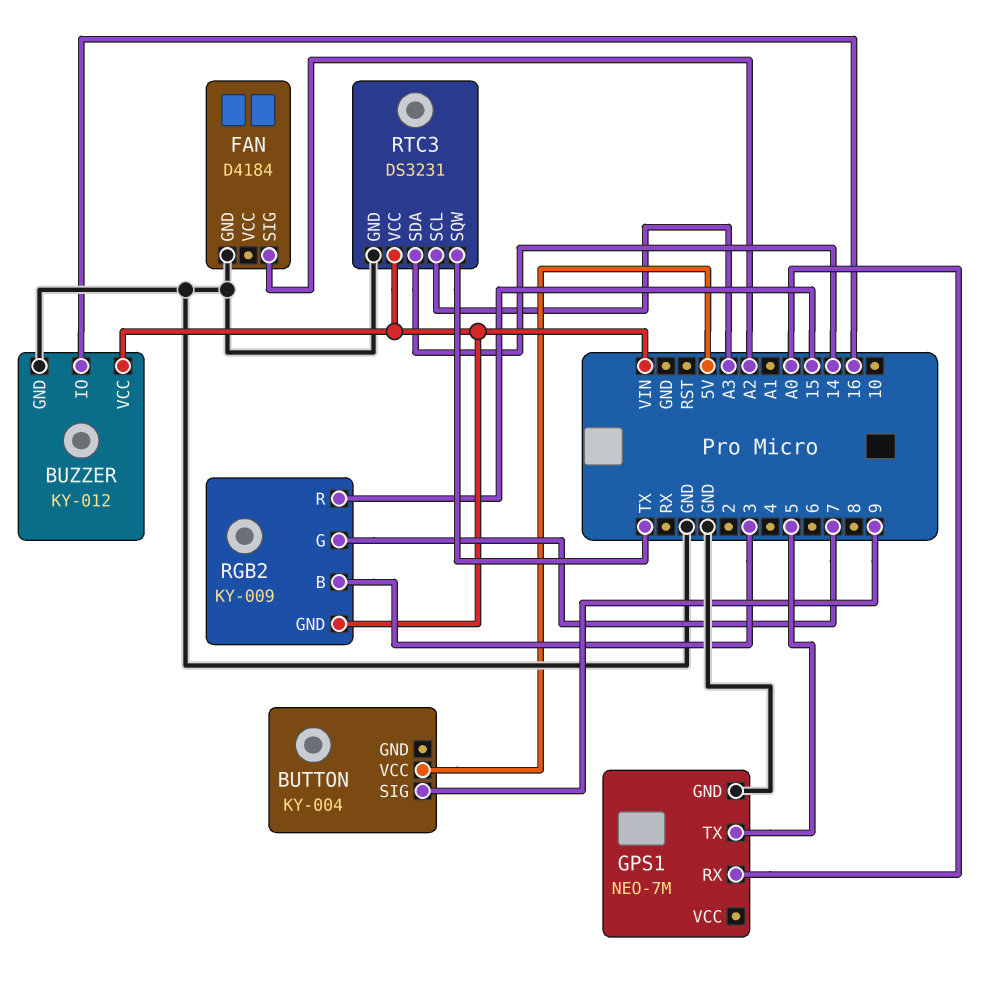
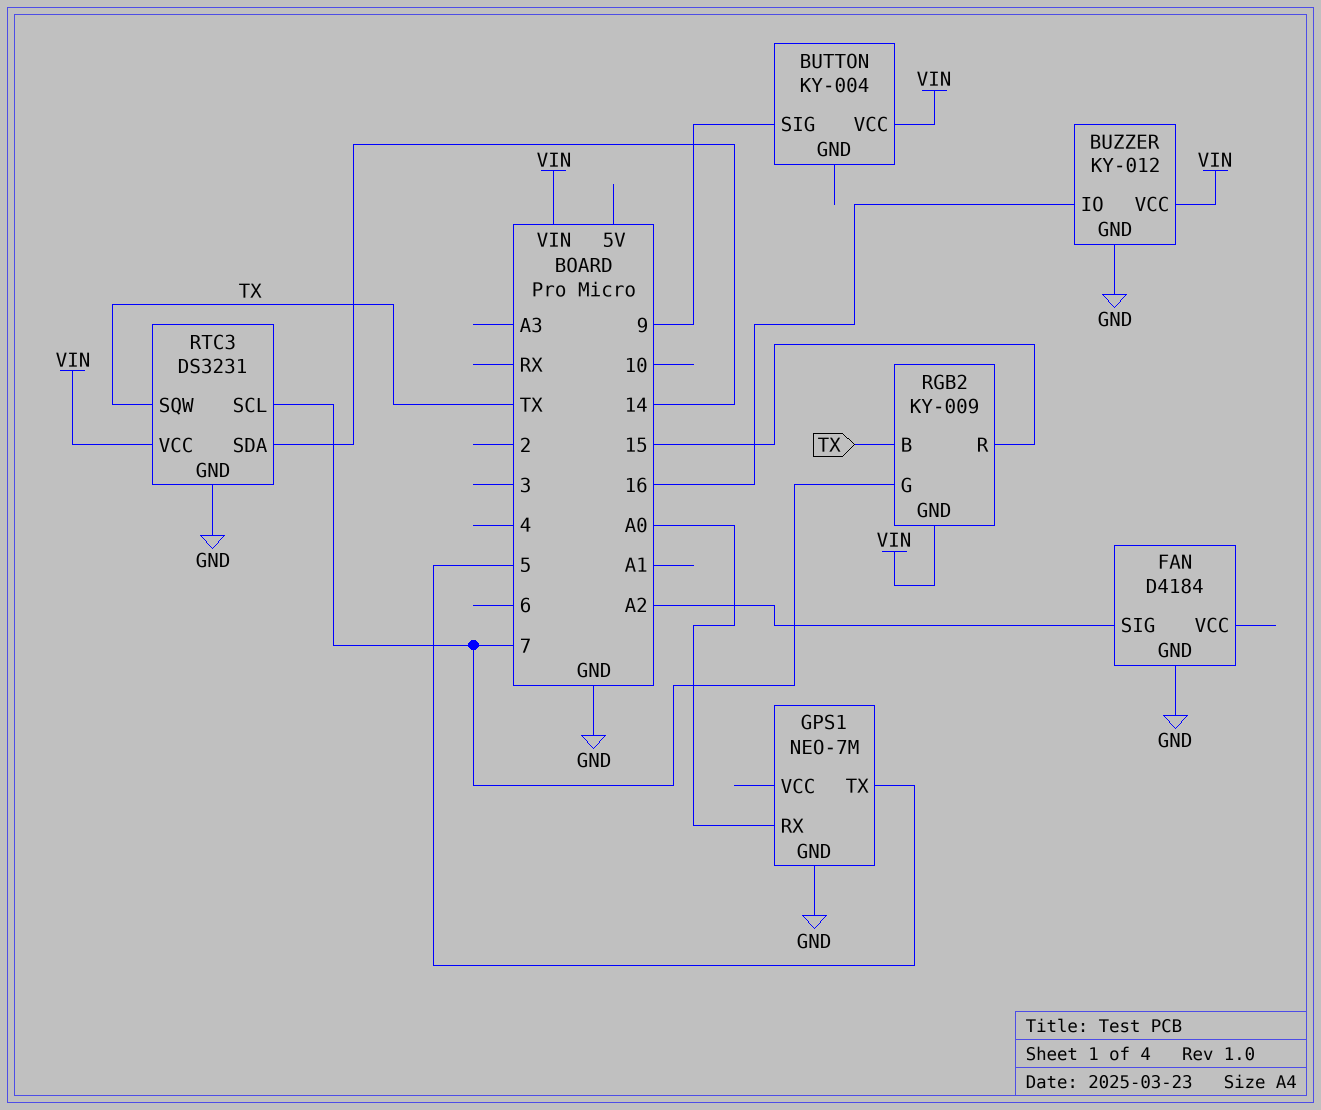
BUTTON pin VCC: 5V -> VIN
RGB2 pin B: 3 -> TX
RTC3 pin SCL: A3 -> 7

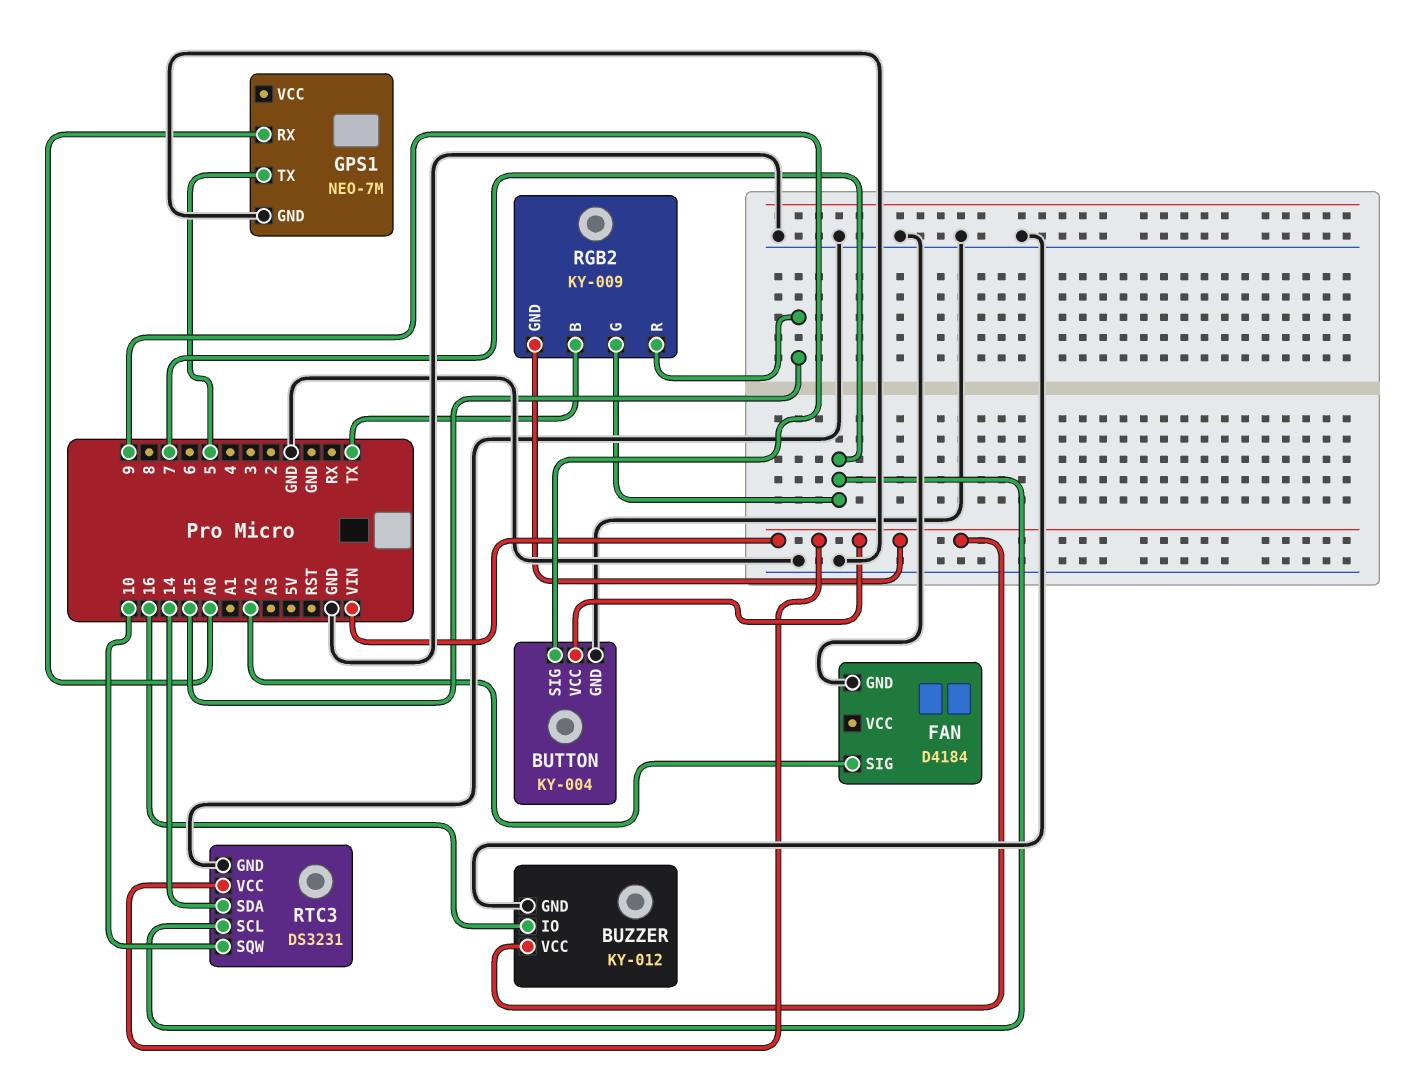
BUTTON pin GND: none -> GND
RTC3 pin SQW: TX -> 10

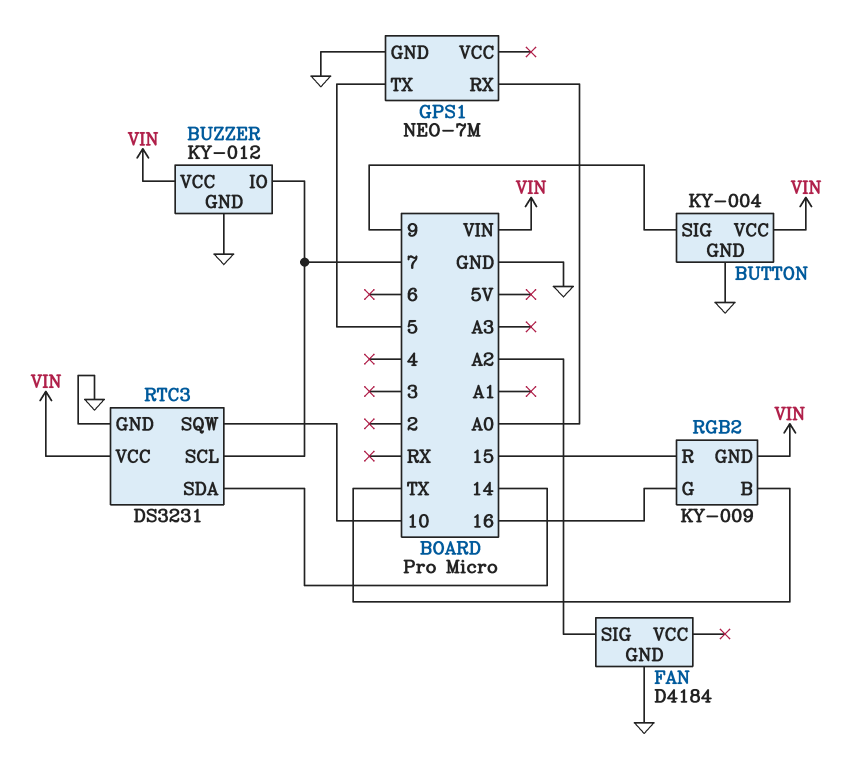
BUZZER pin IO: 16 -> 7
RGB2 pin G: 7 -> 16

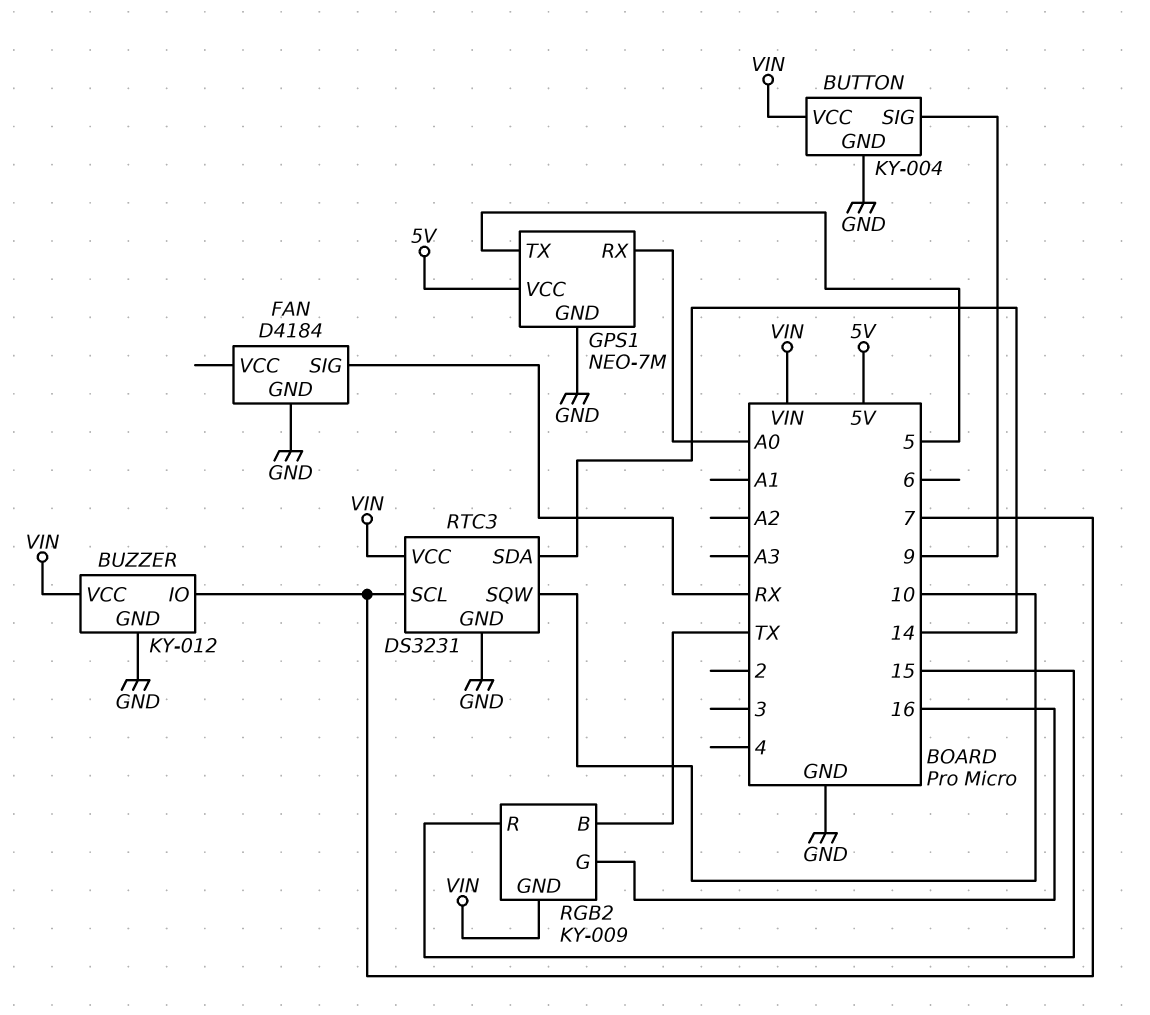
FAN pin SIG: A2 -> RX
GPS1 pin VCC: none -> 5V

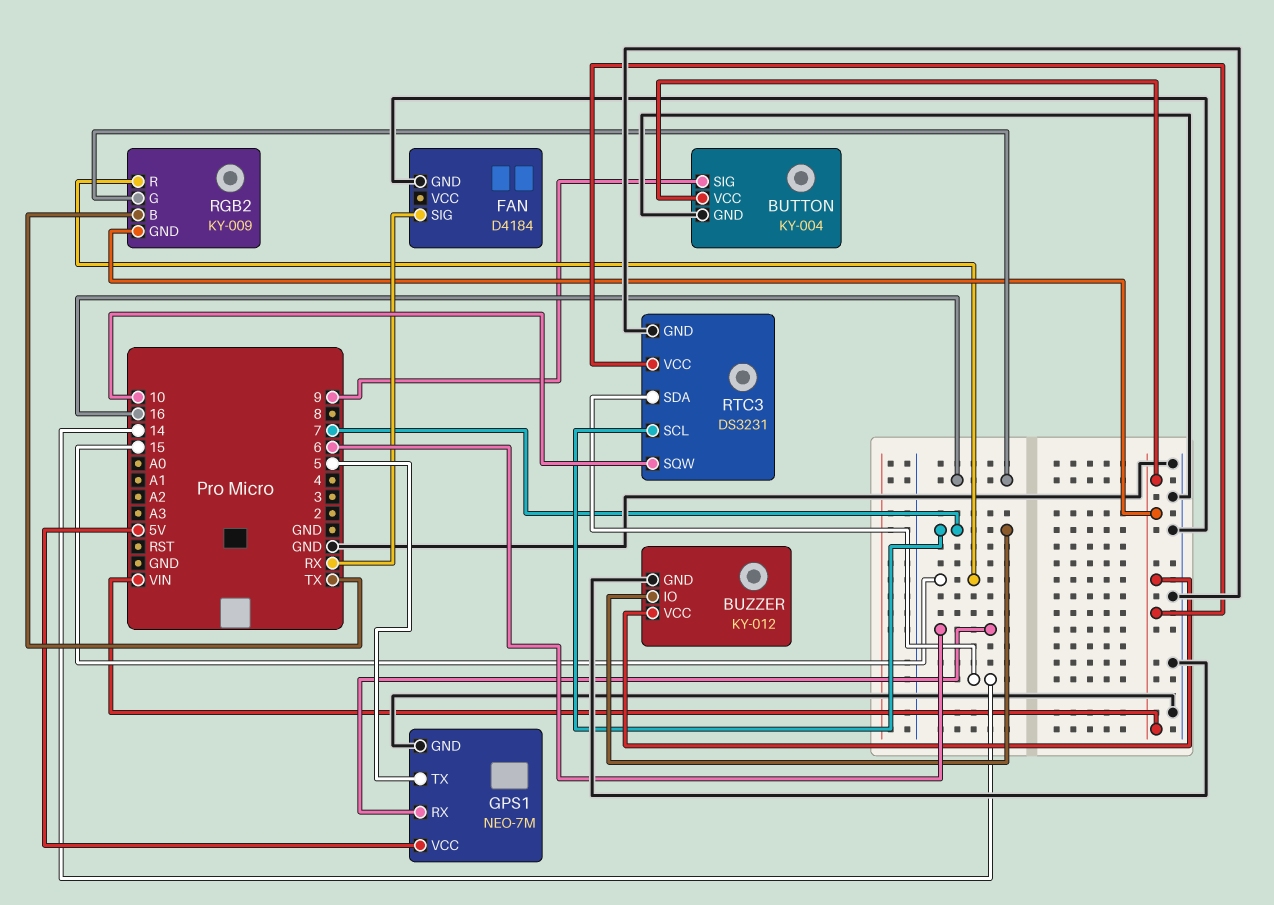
GPS1 pin RX: A0 -> 6

